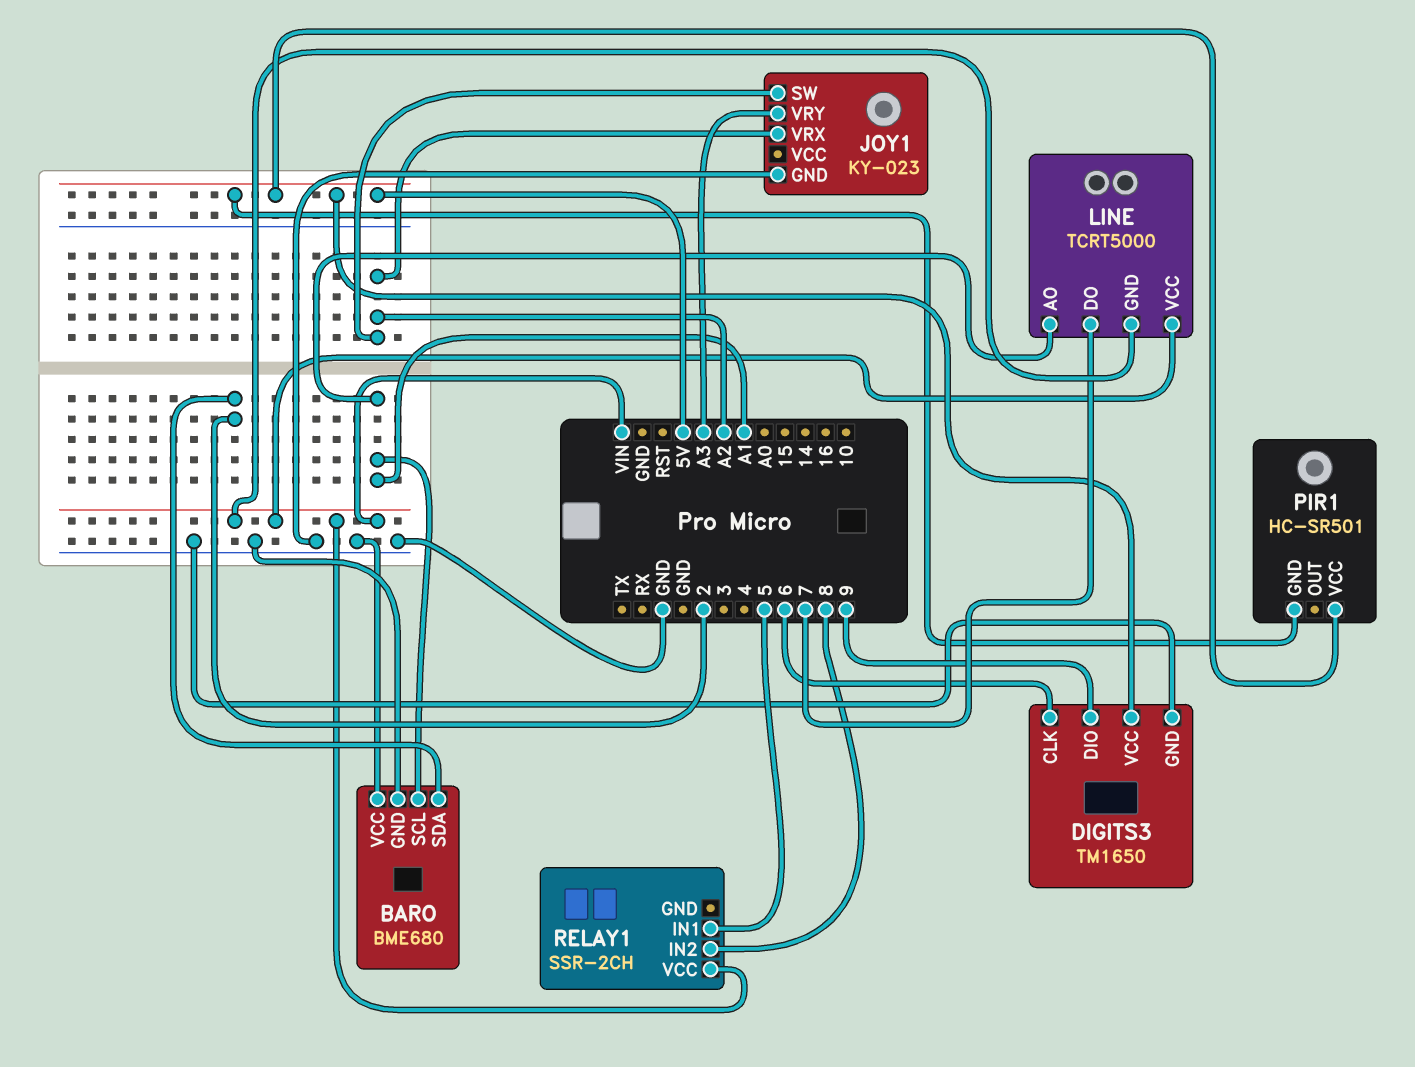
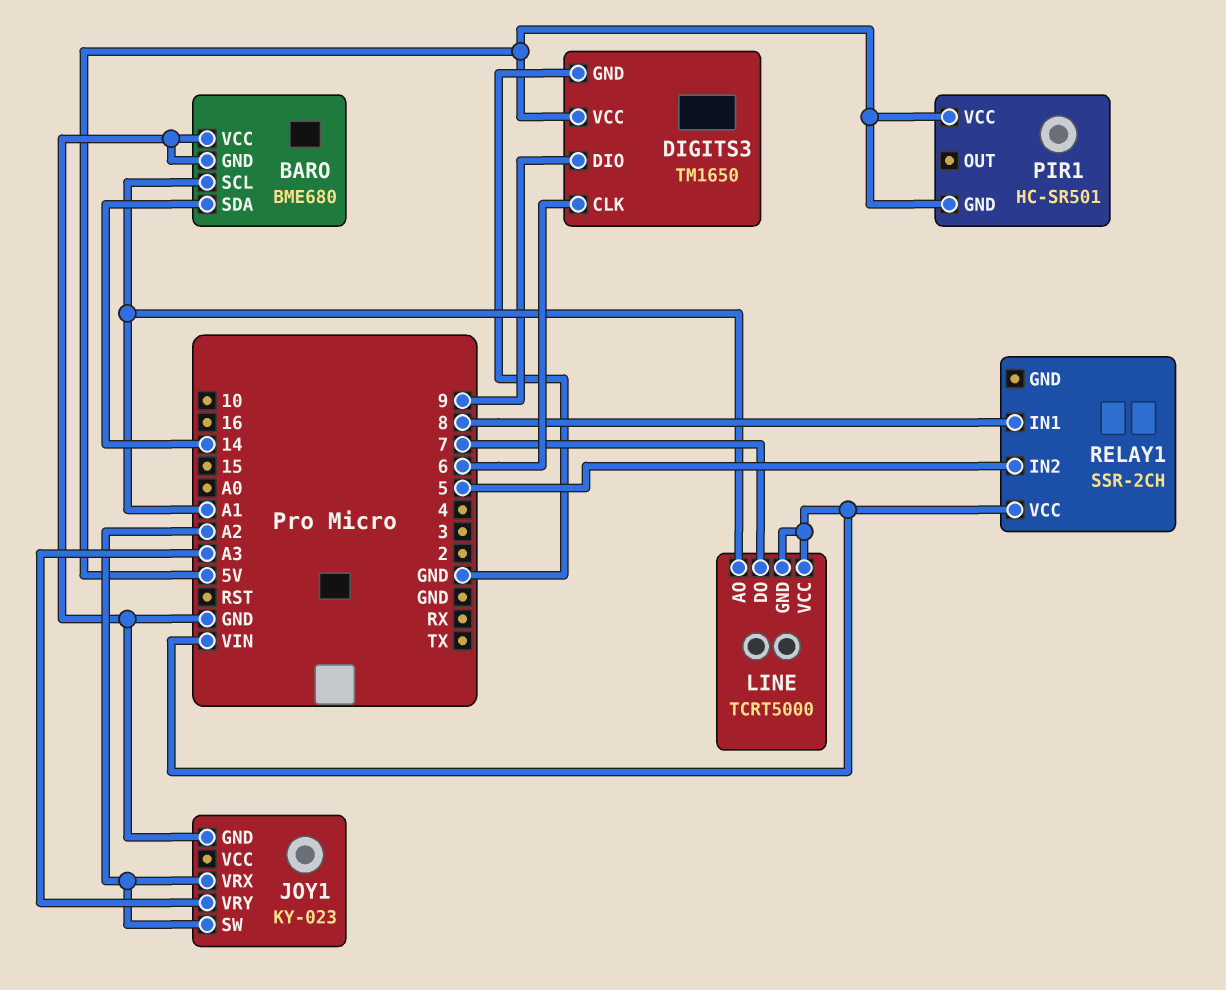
BARO pin SDA: 2 -> 14
RELAY1 pin IN1: 5 -> 8
RELAY1 pin IN2: 8 -> 5

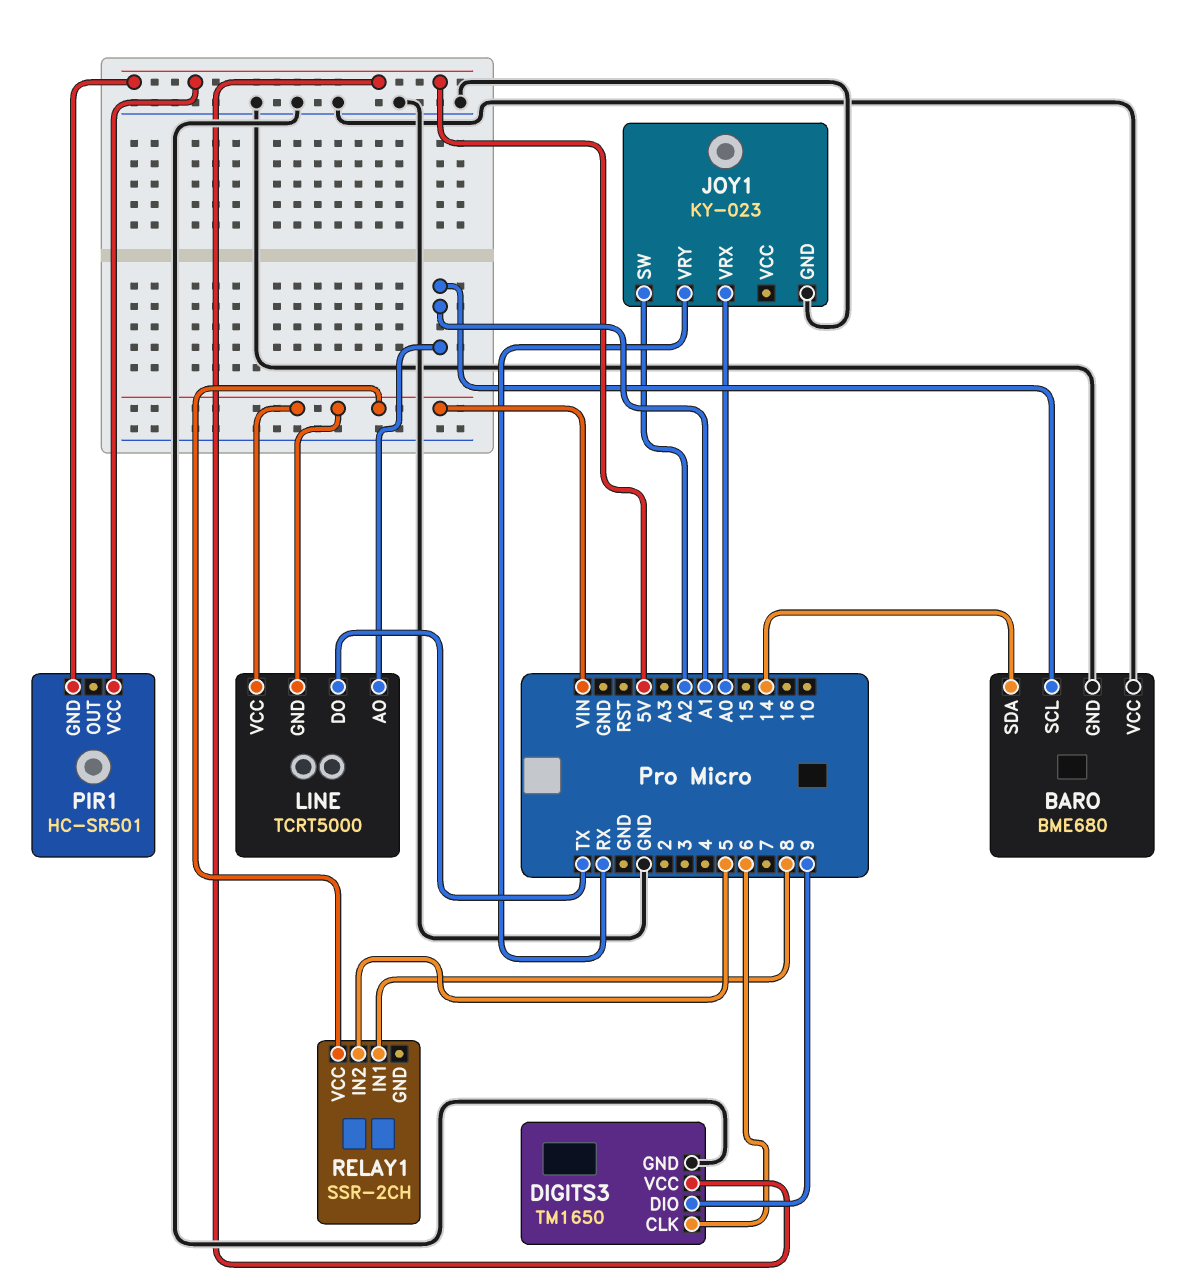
JOY1 pin VRX: A2 -> A0
JOY1 pin VRY: A3 -> RX
LINE pin DO: 7 -> TX

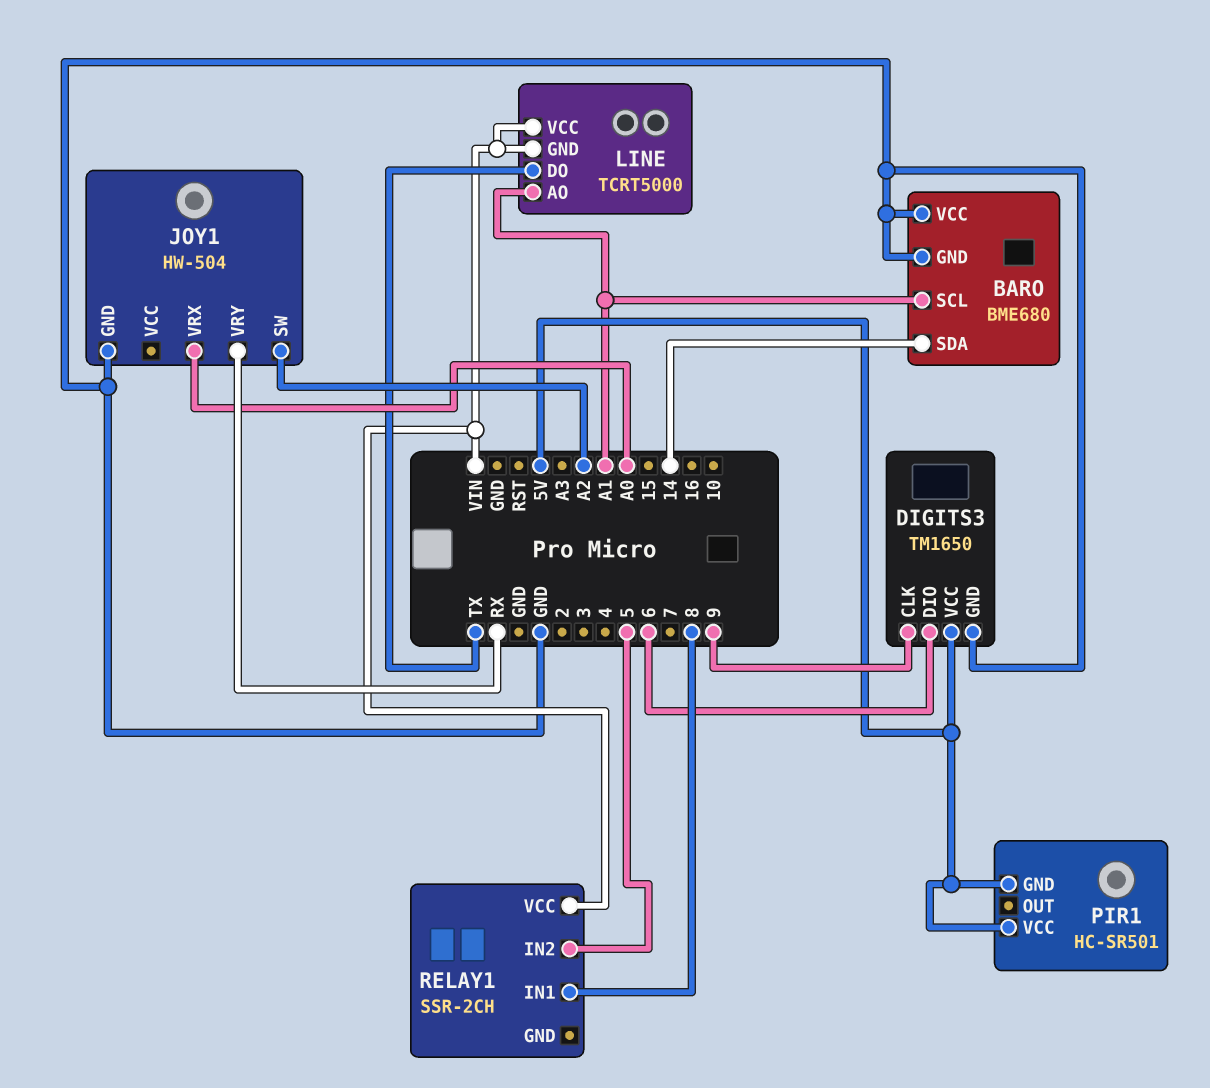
DIGITS3 pin CLK: 6 -> 9
DIGITS3 pin DIO: 9 -> 6
JOY1: KY-023 -> HW-504

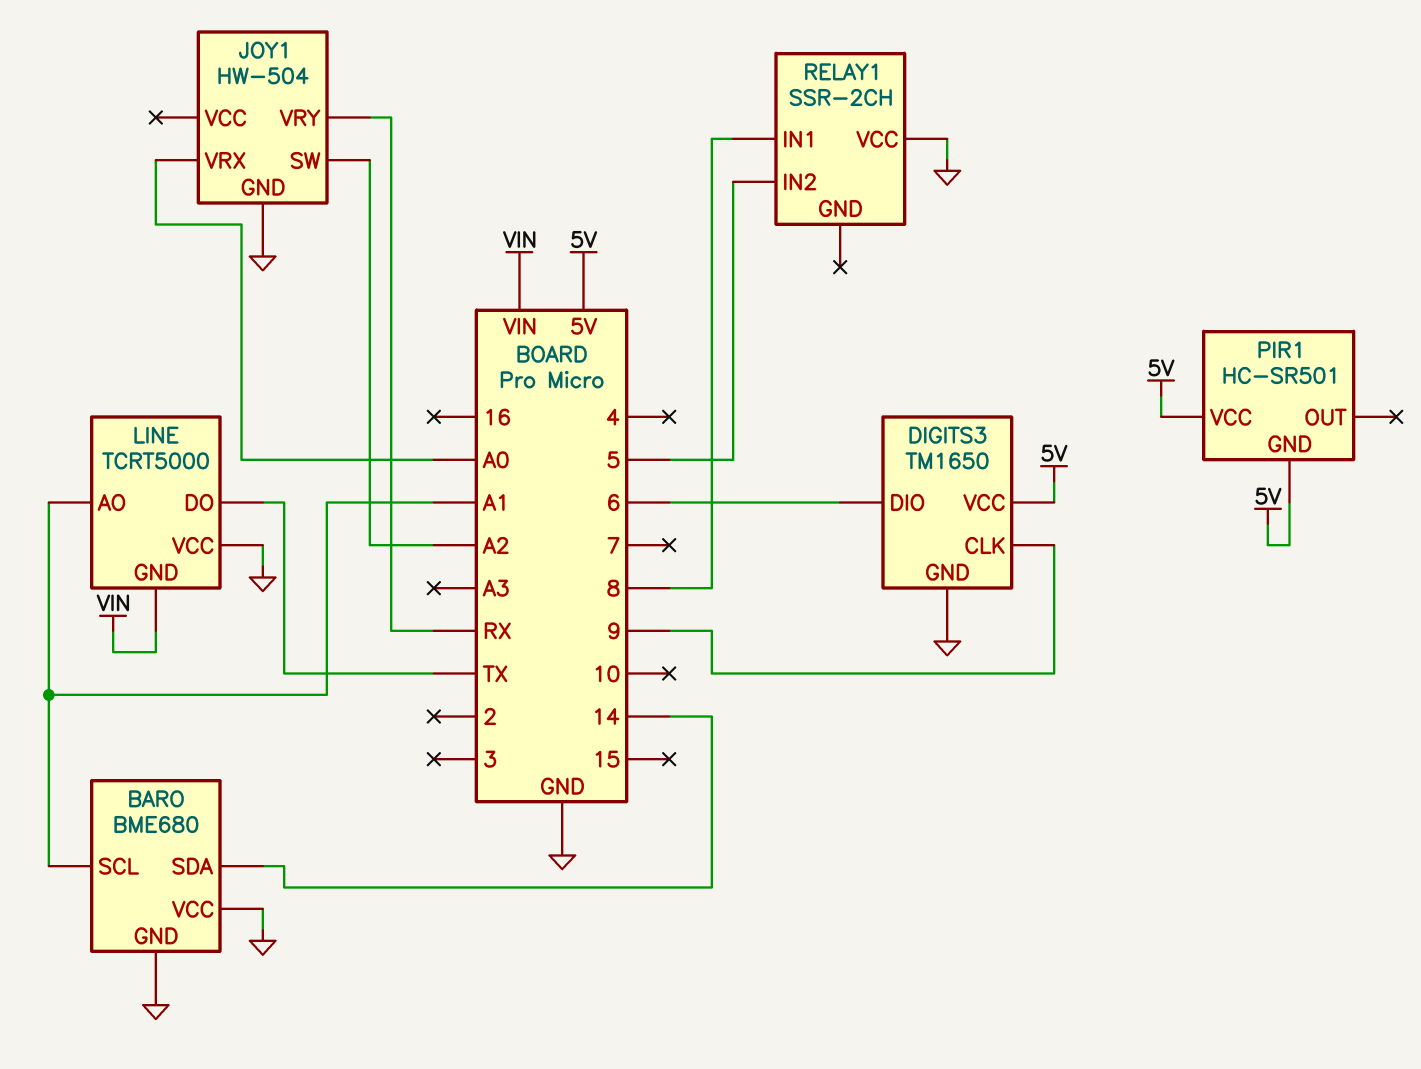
LINE pin VCC: VIN -> GND
RELAY1 pin VCC: VIN -> GND

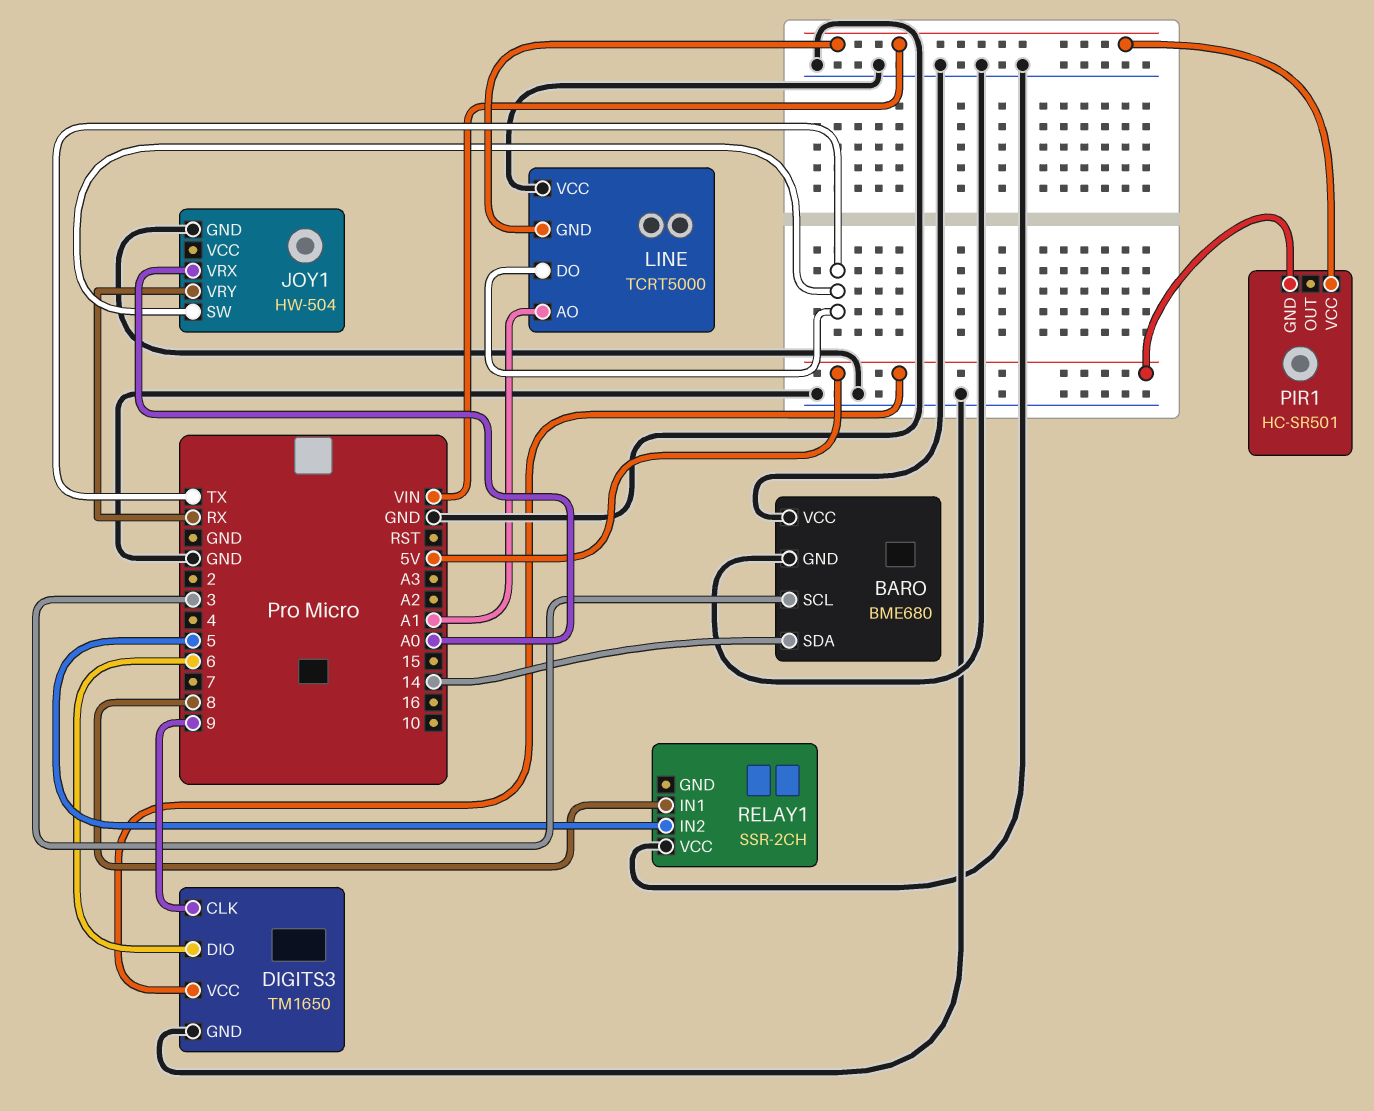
BARO pin SCL: A1 -> 3
JOY1 pin SW: A2 -> TX
PIR1 pin VCC: 5V -> VIN

